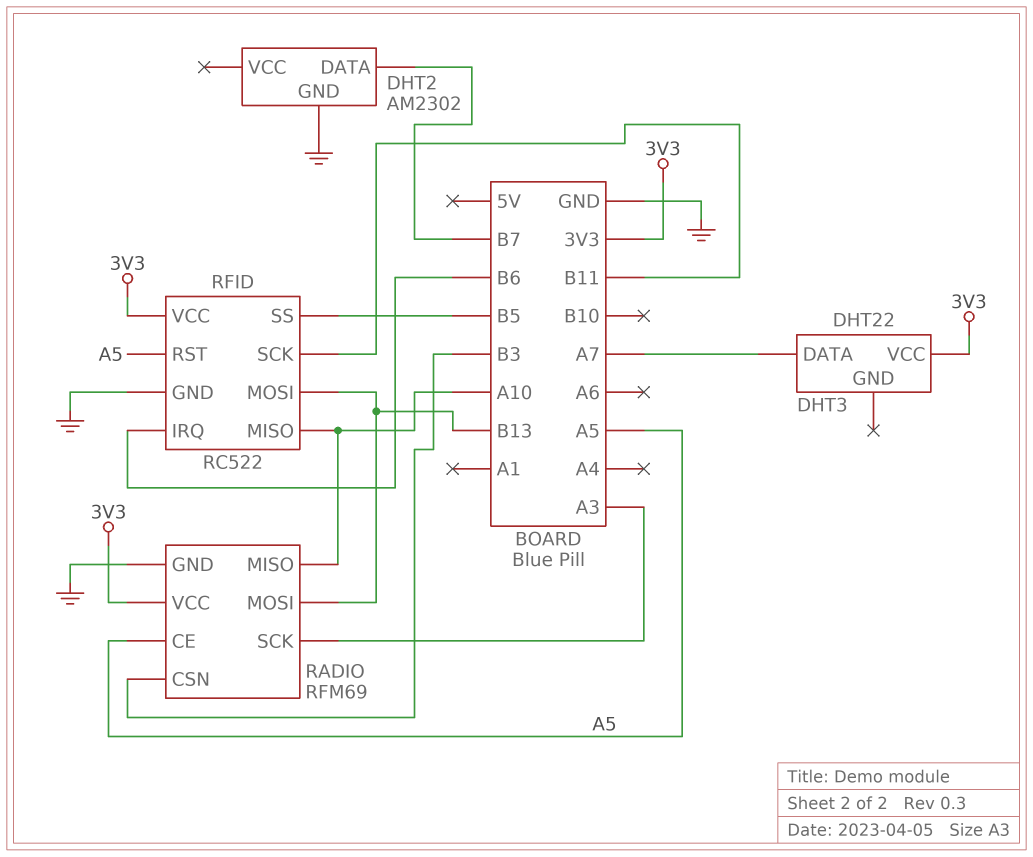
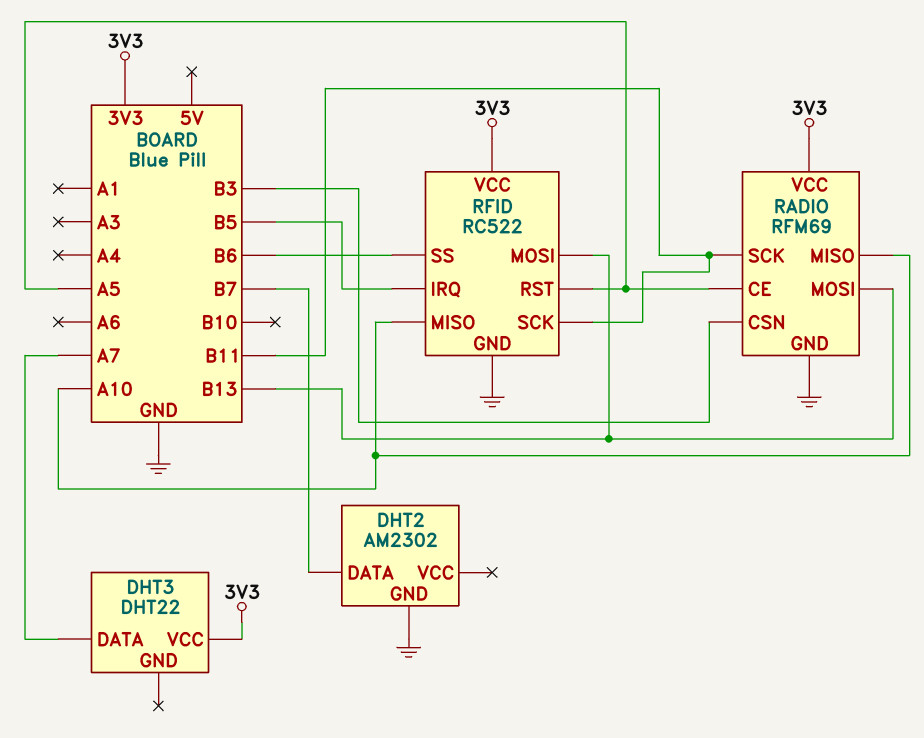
RADIO pin SCK: A3 -> B11
RFID pin IRQ: B6 -> B5
RFID pin SS: B5 -> B6

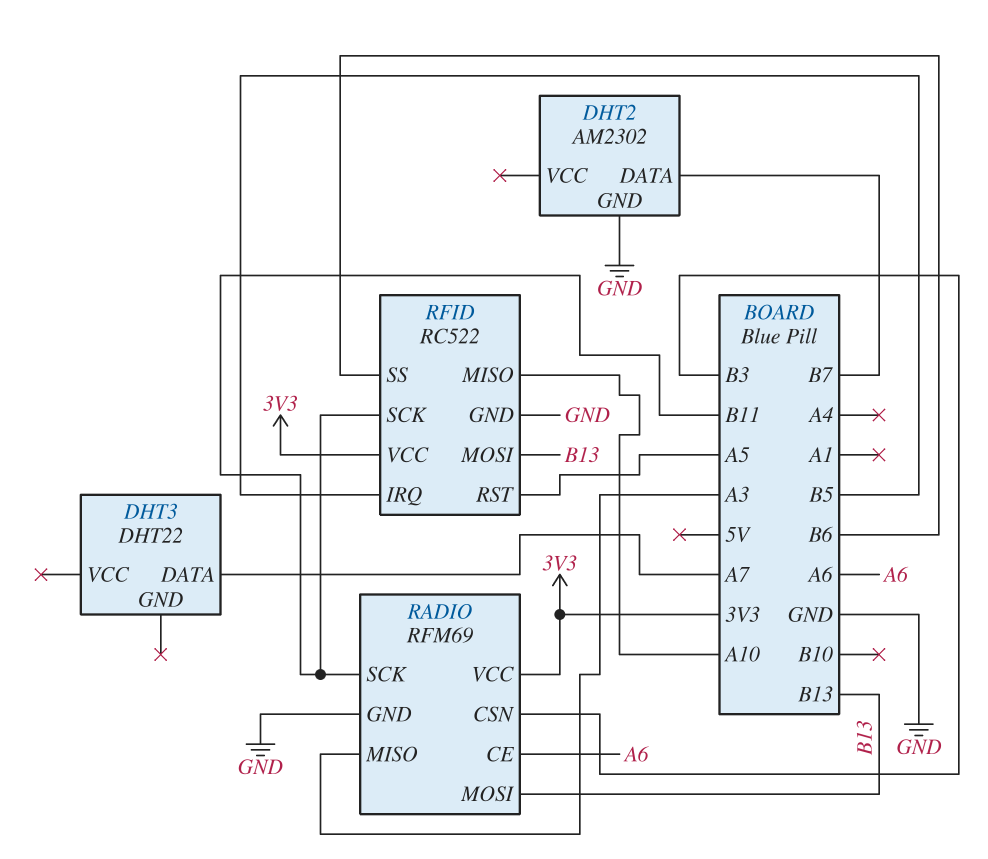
DHT3 pin VCC: 3V3 -> none
RADIO pin CE: A5 -> A6
RADIO pin MISO: A10 -> A3

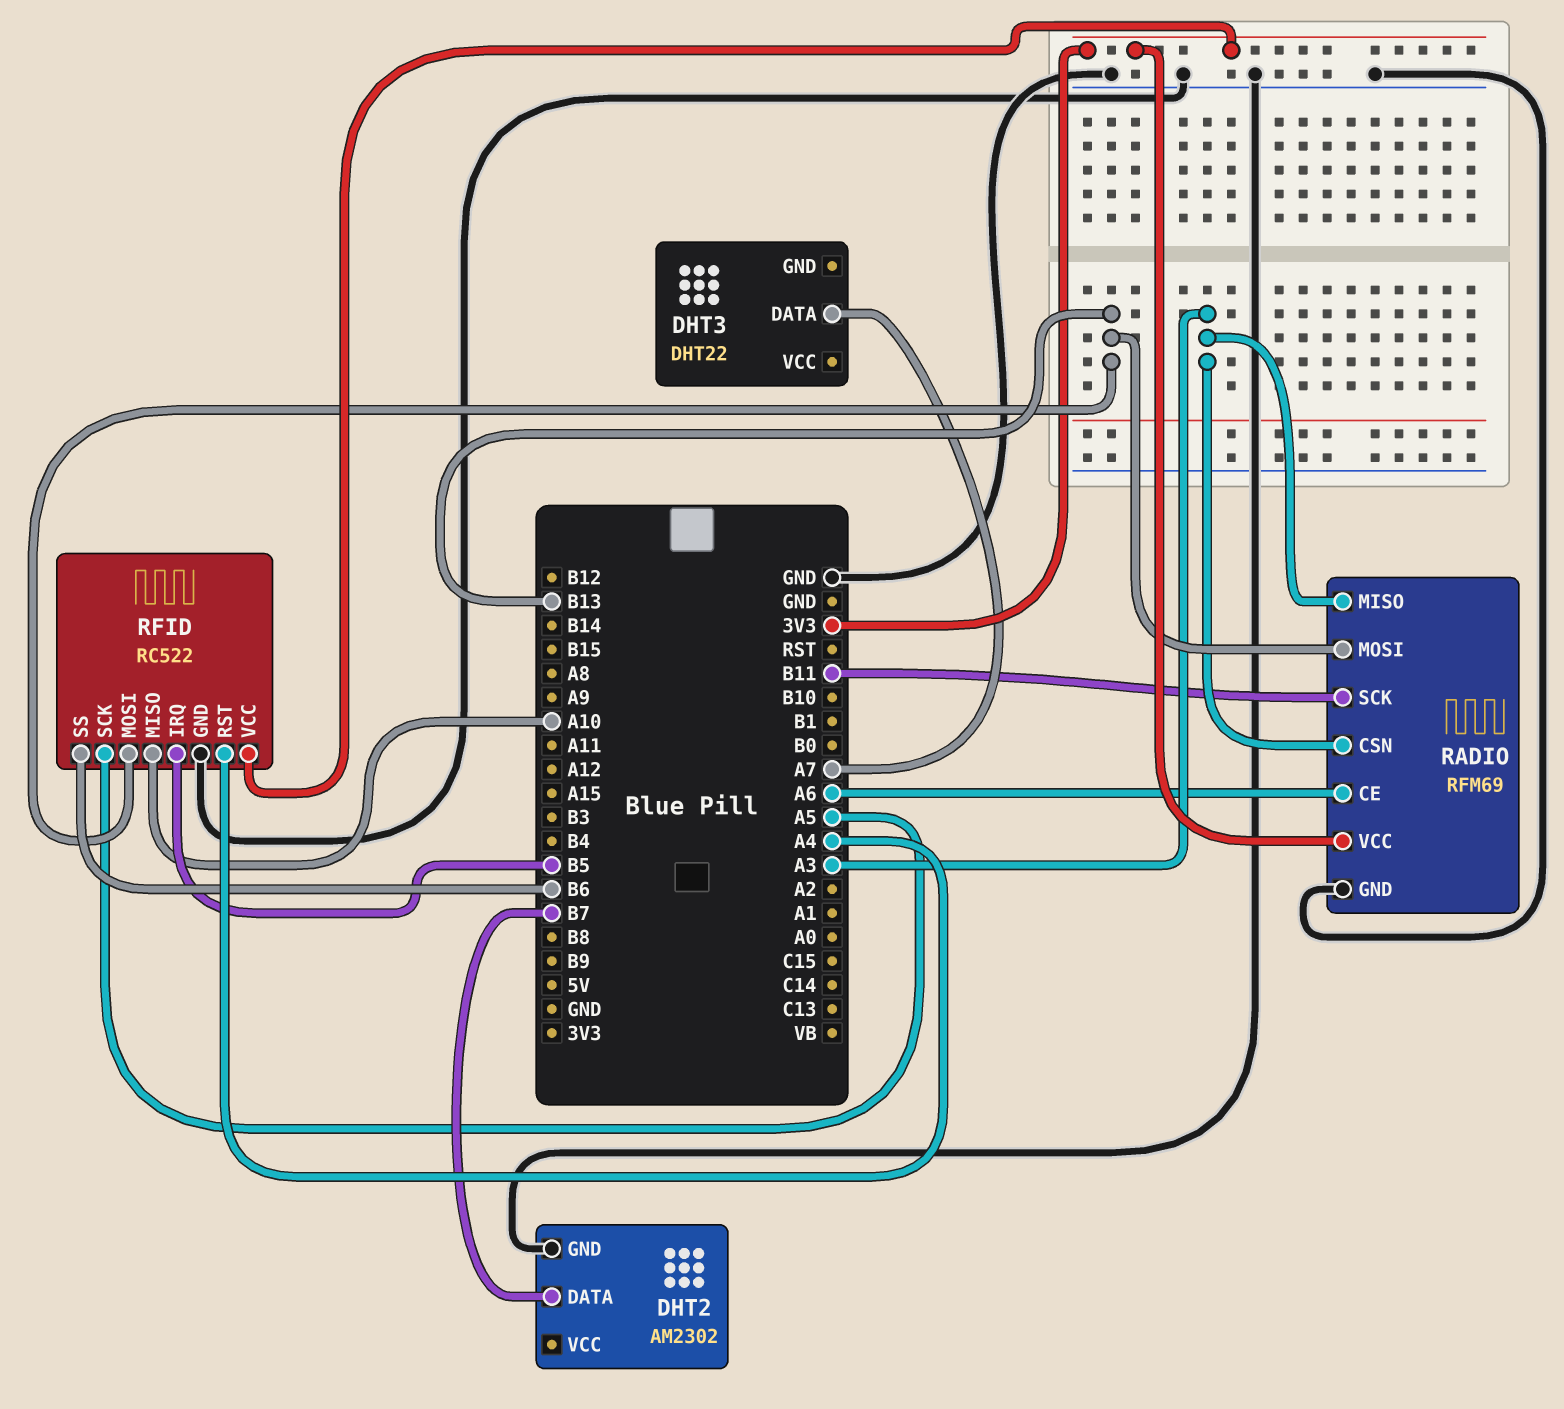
RADIO pin CSN: B3 -> A3
RFID pin RST: A5 -> A4
RFID pin SCK: B11 -> A5

